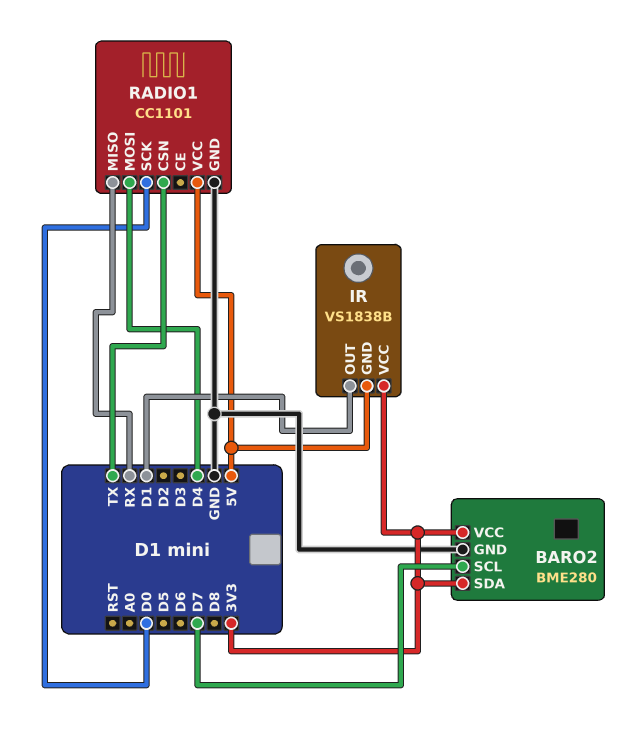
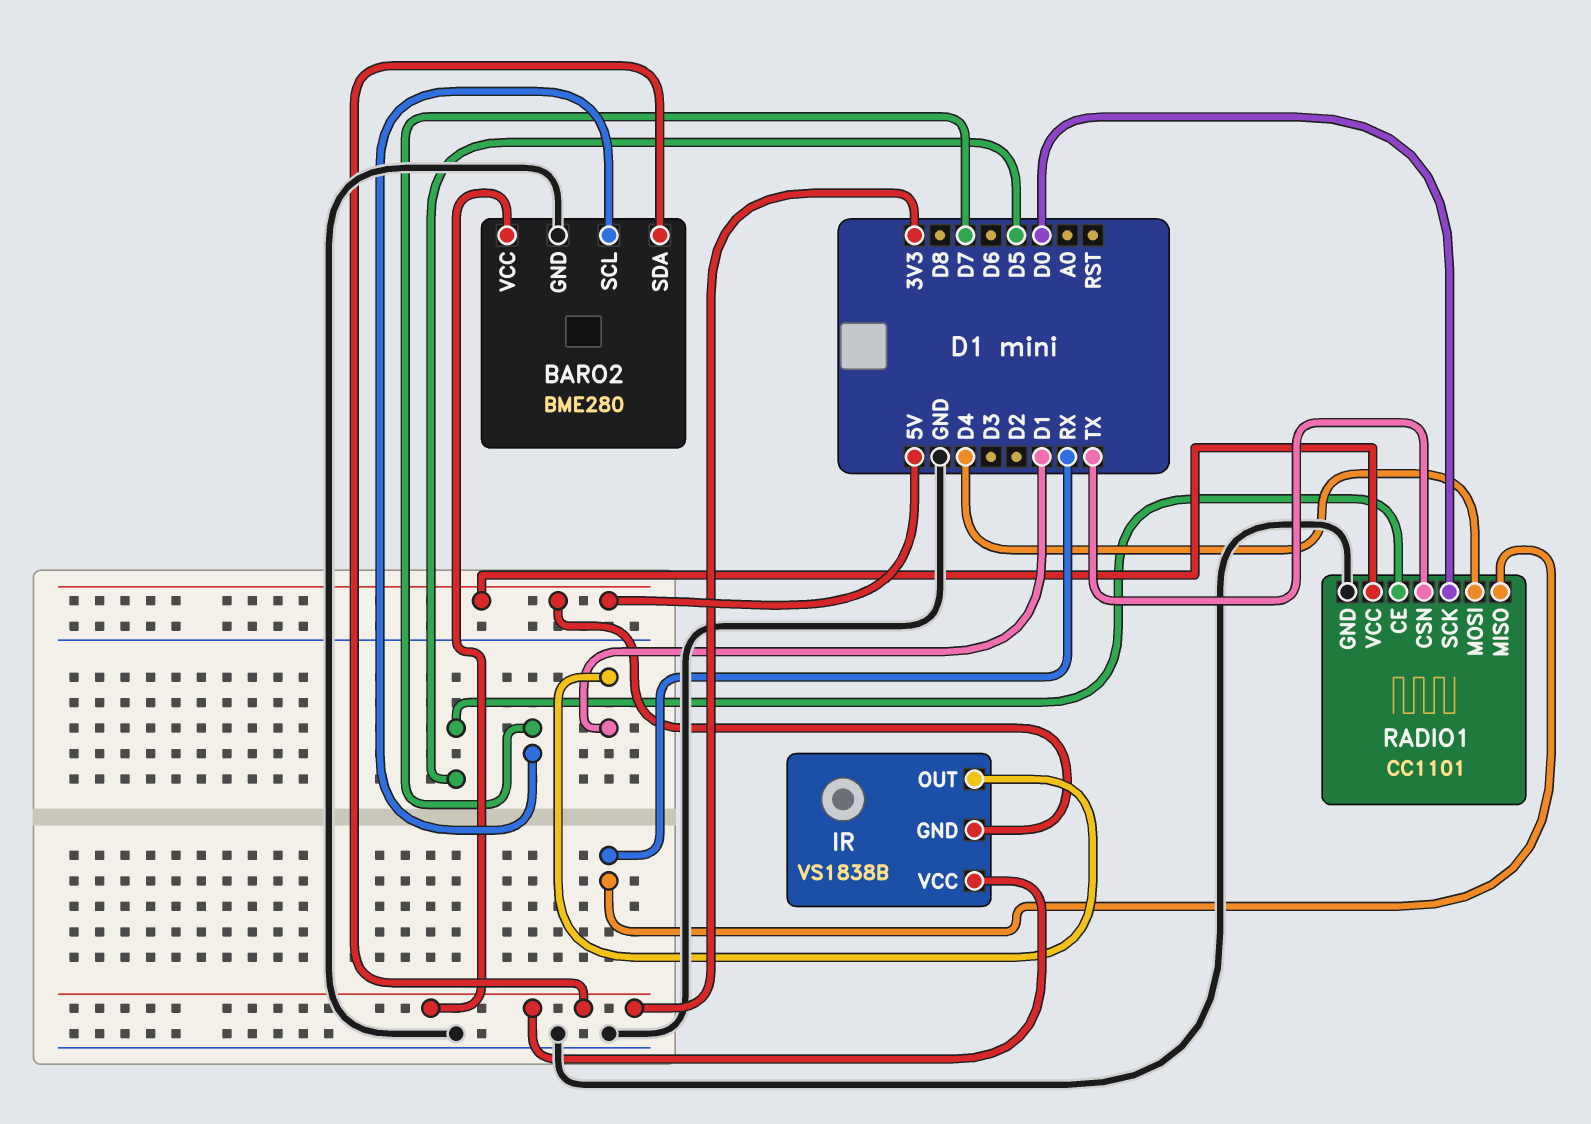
RADIO1 pin CE: none -> D5

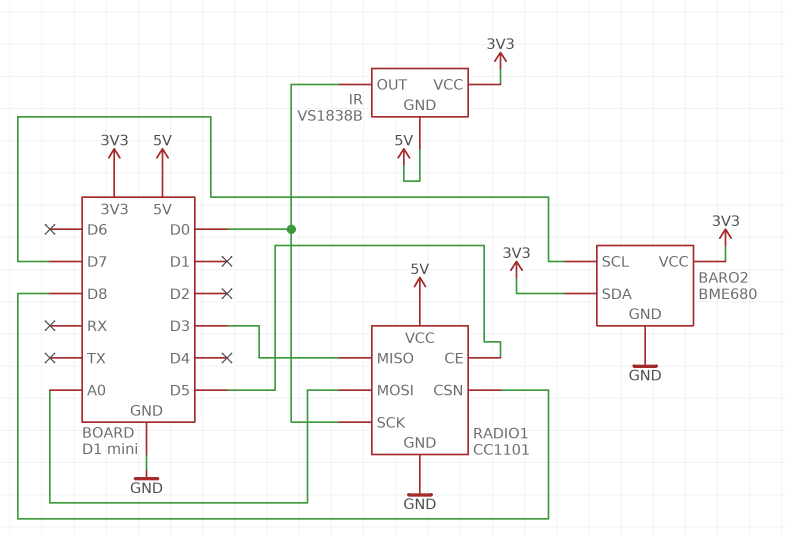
BARO2: BME280 -> BME680
IR pin OUT: D1 -> D0
RADIO1 pin CSN: TX -> D8
RADIO1 pin MISO: RX -> D3
RADIO1 pin MOSI: D4 -> A0

